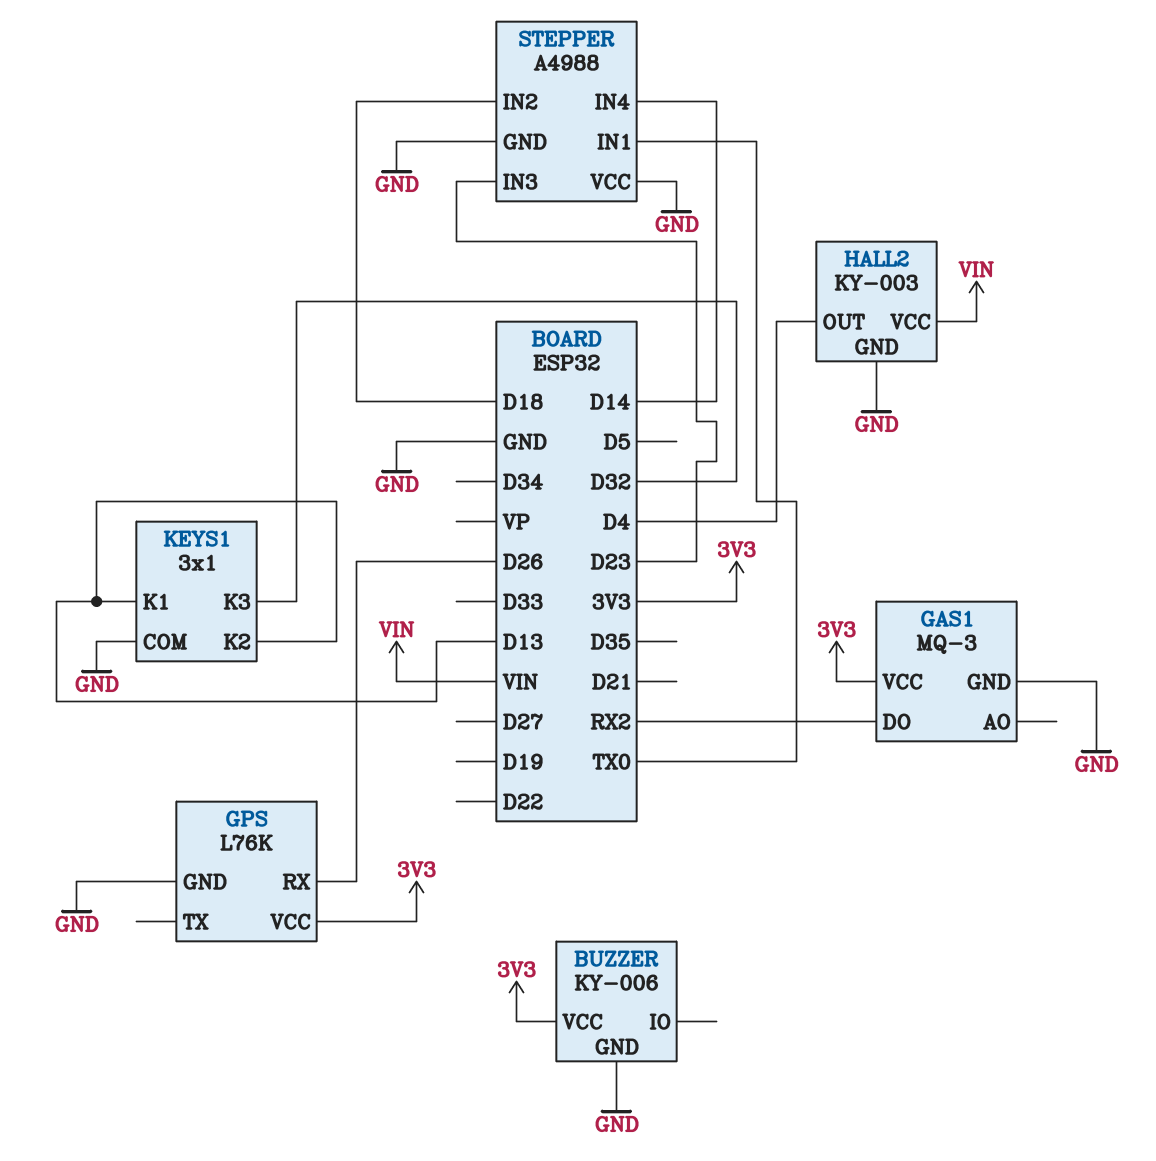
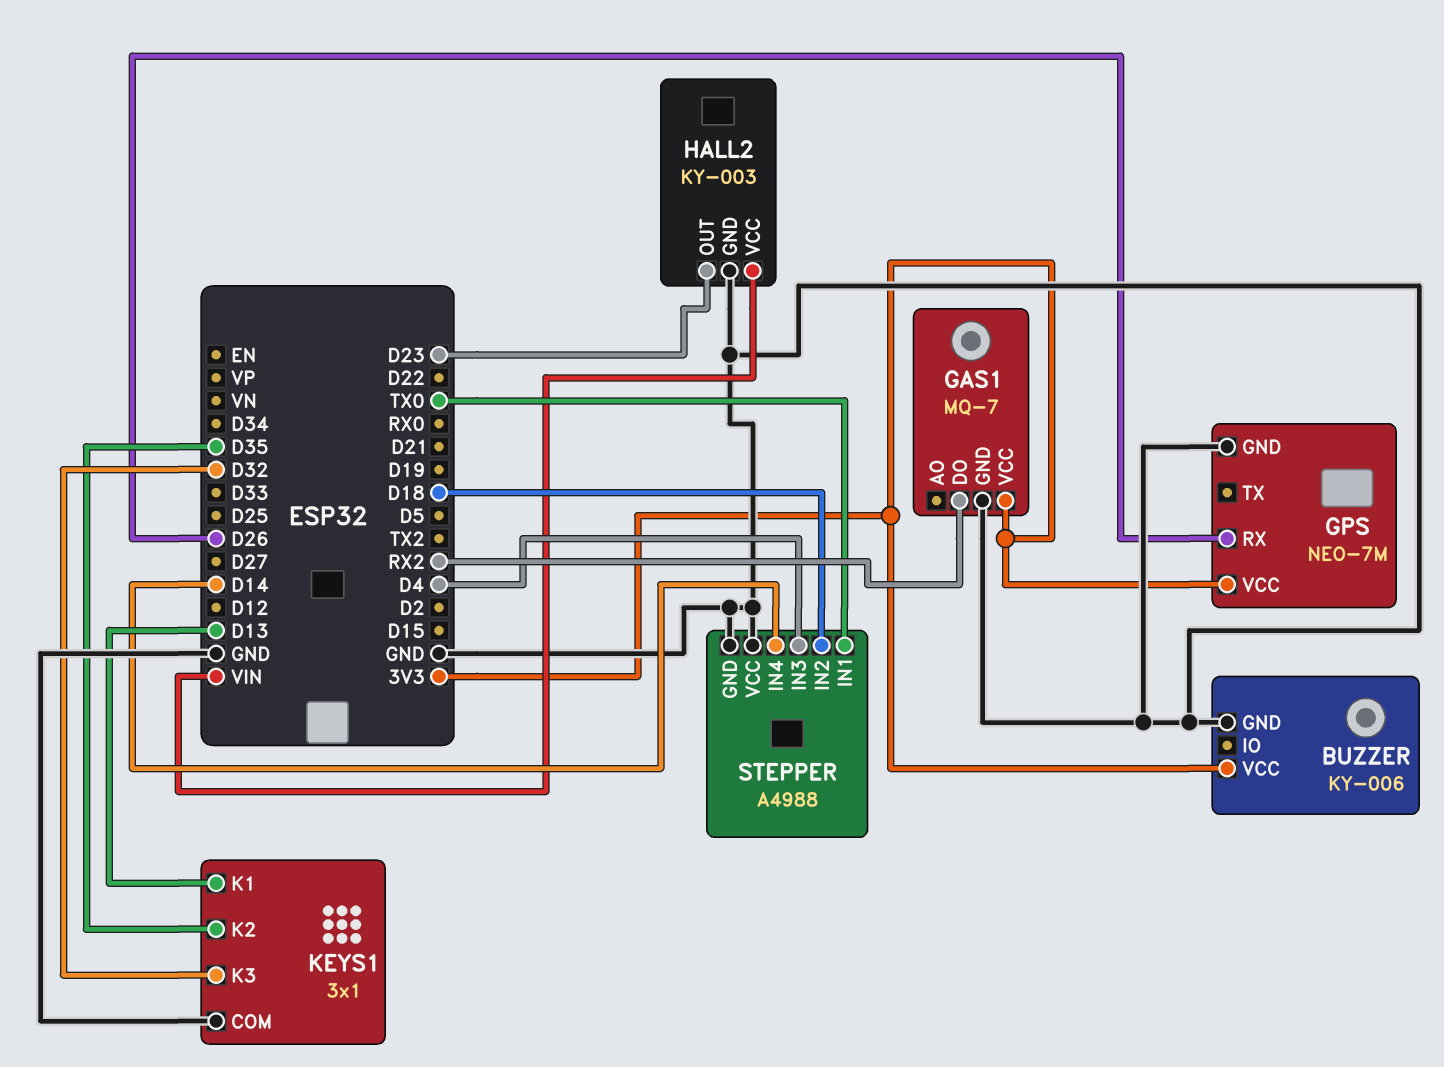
GAS1: MQ-3 -> MQ-7
GPS: L76K -> NEO-7M
HALL2 pin OUT: D4 -> D23
KEYS1 pin K2: D13 -> D35
STEPPER pin IN3: D23 -> D4

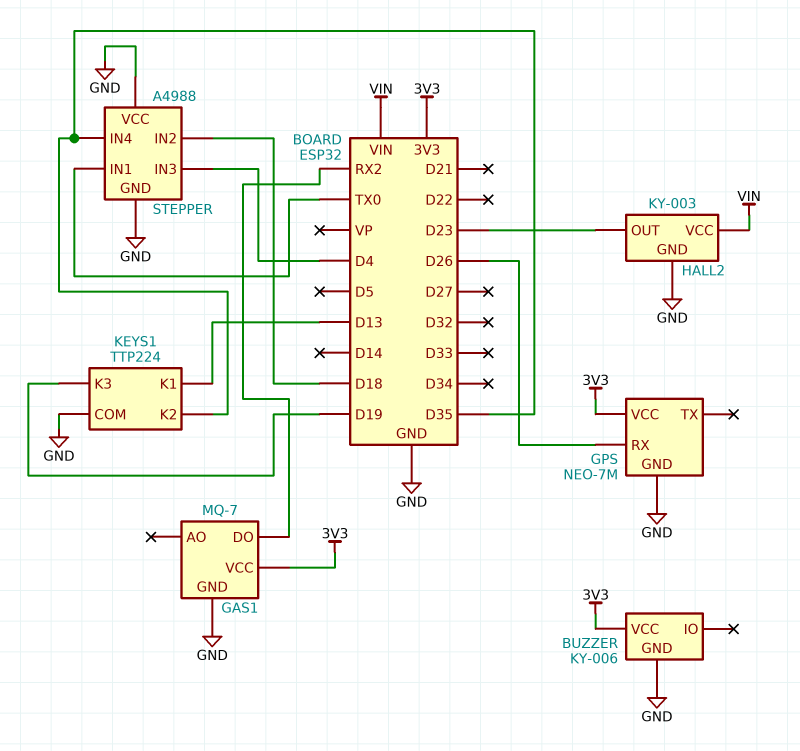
KEYS1: 3x1 -> TTP224
KEYS1 pin K3: D32 -> D19
STEPPER pin IN4: D14 -> D35

